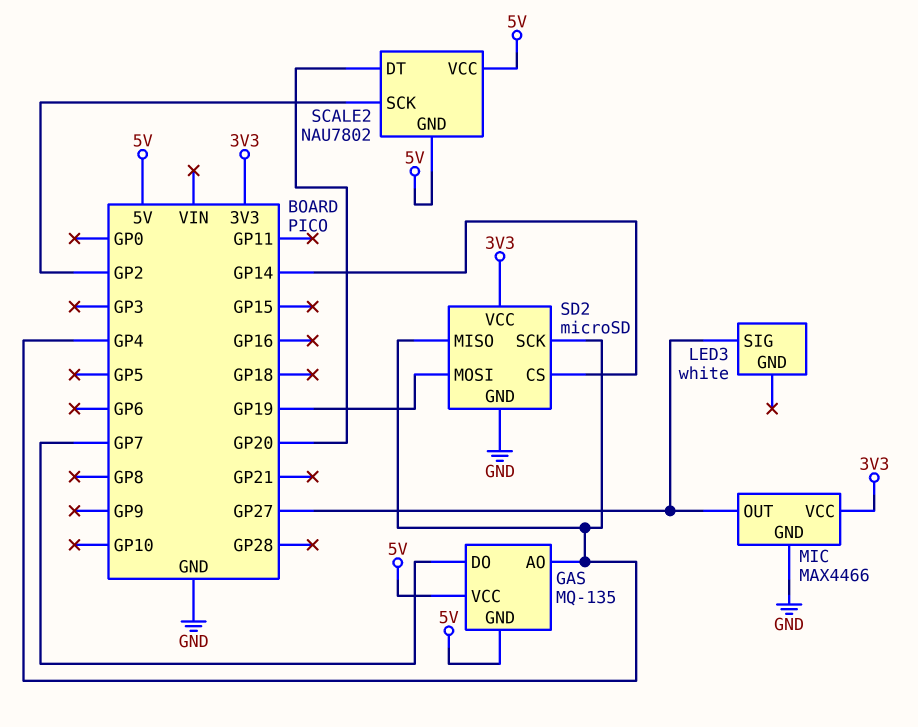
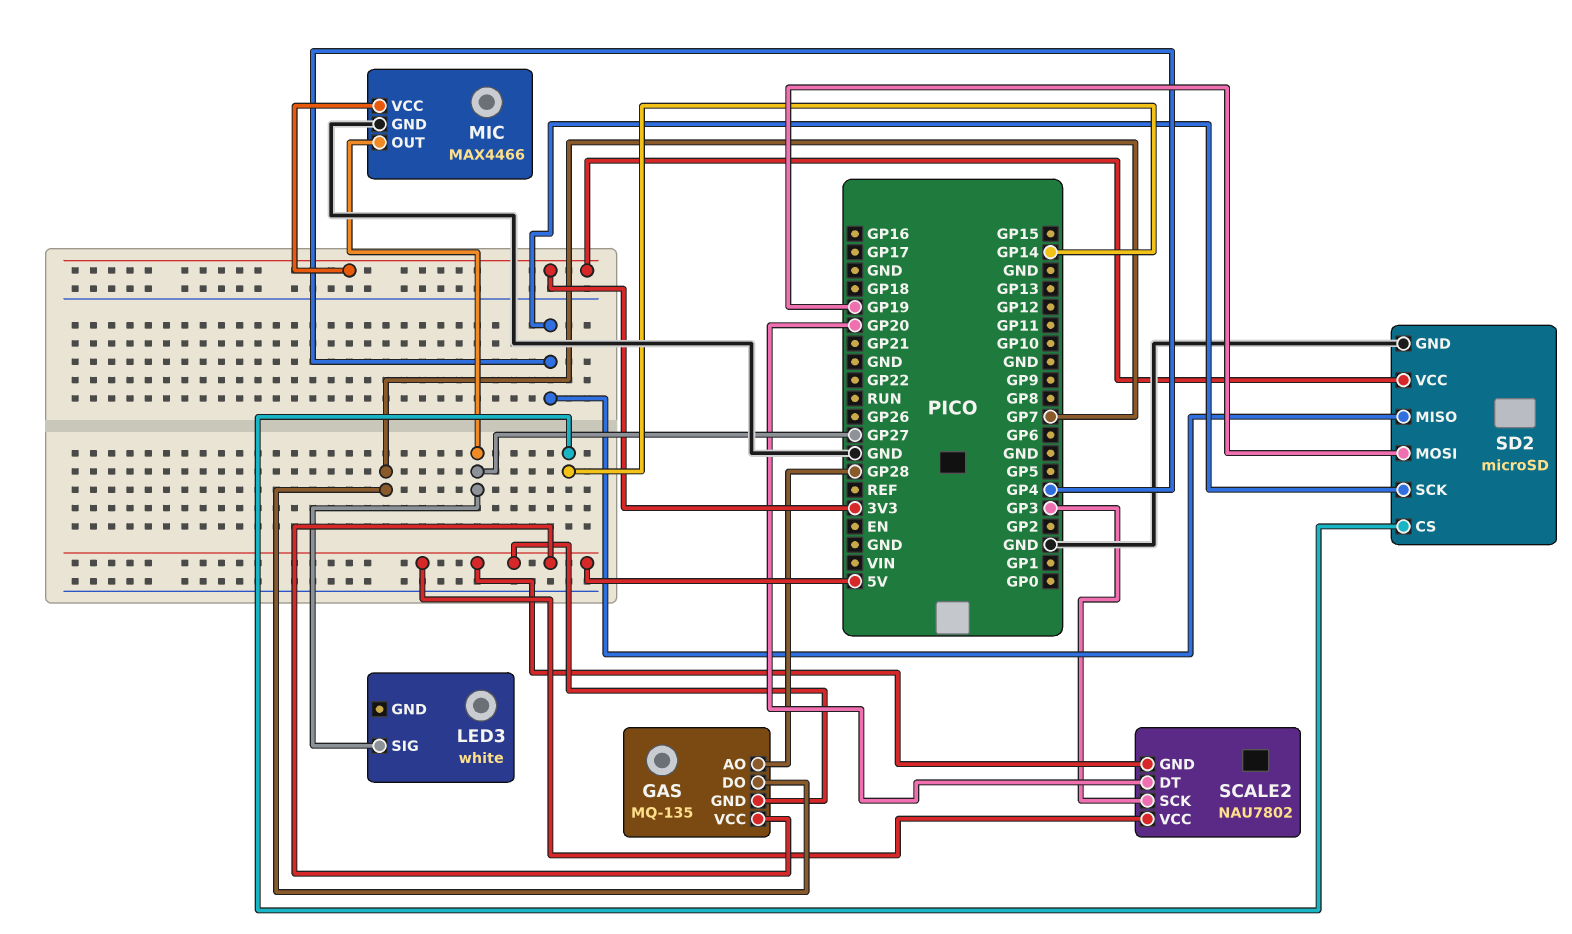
GAS pin AO: GP4 -> GP28
SCALE2 pin SCK: GP2 -> GP3

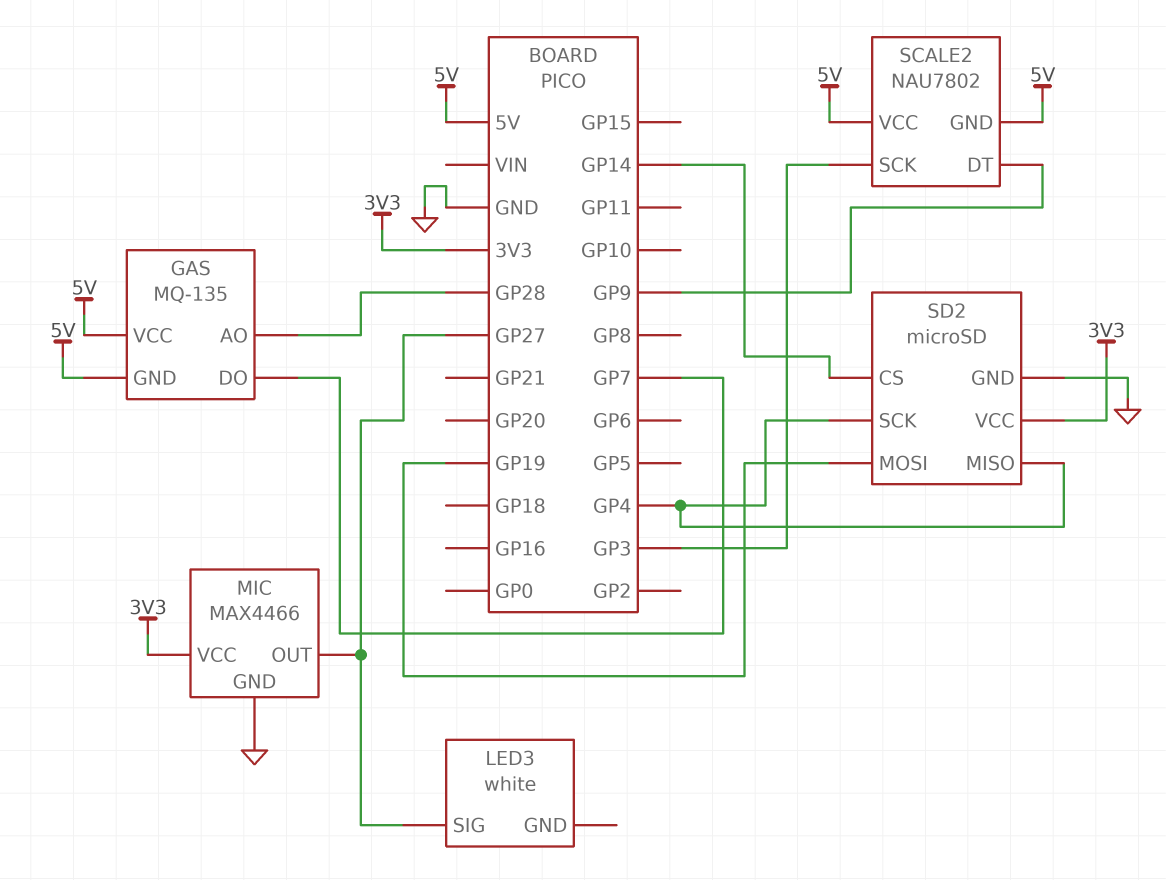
SCALE2 pin DT: GP20 -> GP9

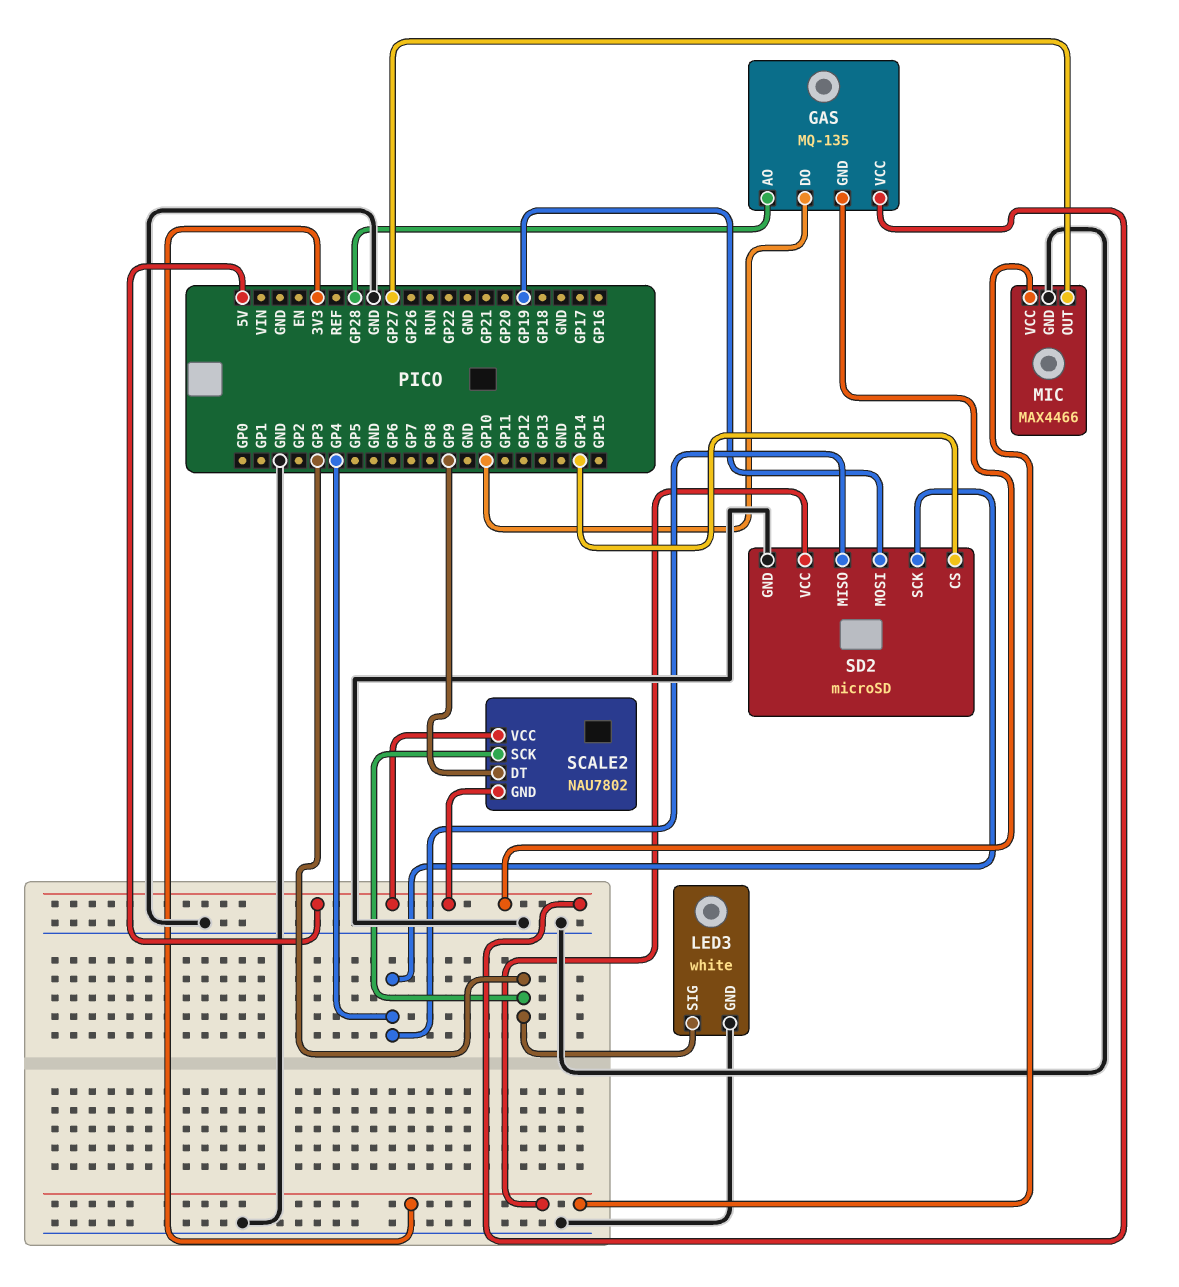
GAS pin DO: GP7 -> GP10
LED3 pin GND: none -> GND
LED3 pin SIG: GP27 -> GP3

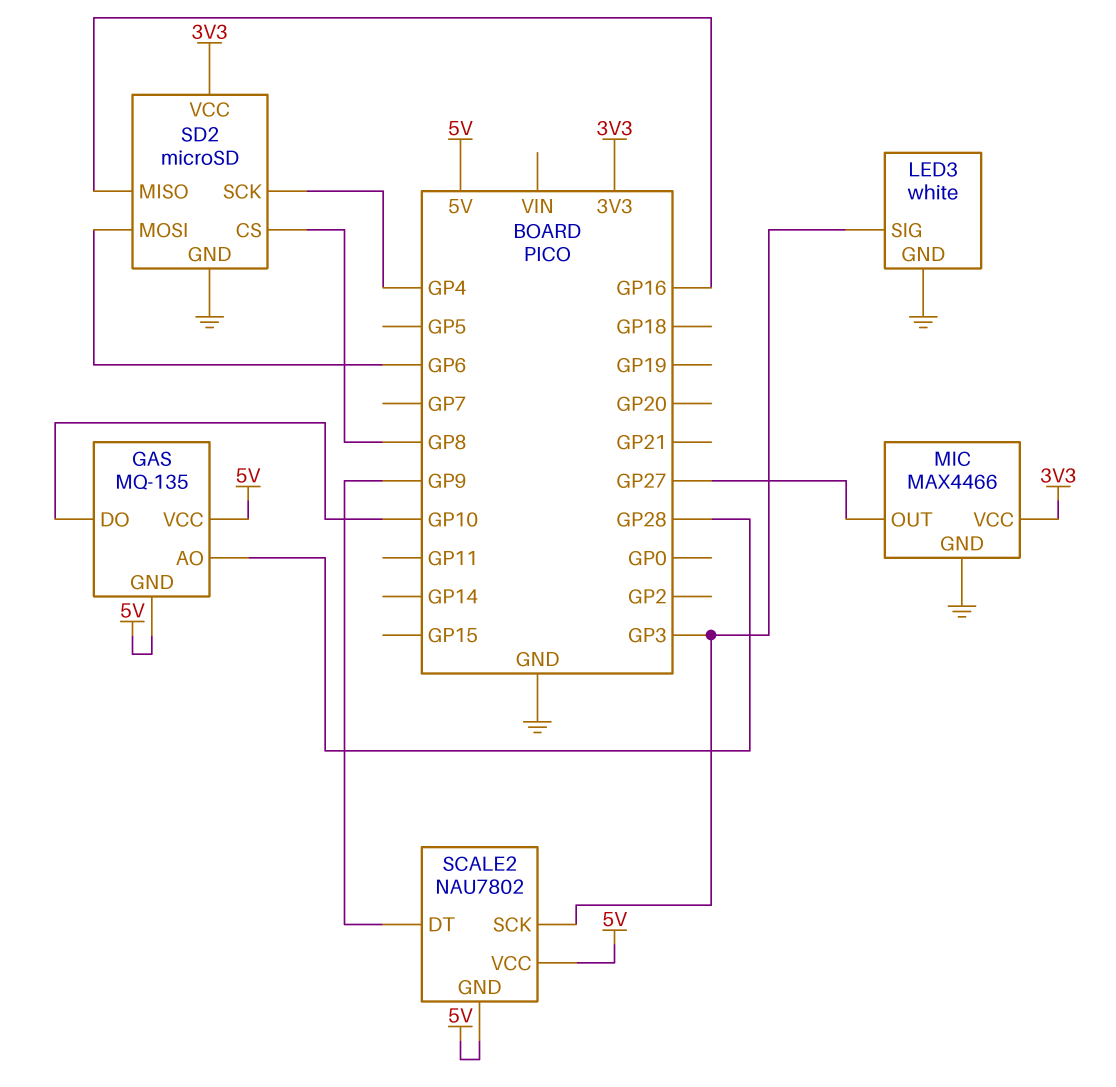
SD2 pin CS: GP14 -> GP8
SD2 pin MISO: GP4 -> GP16
SD2 pin MOSI: GP19 -> GP6

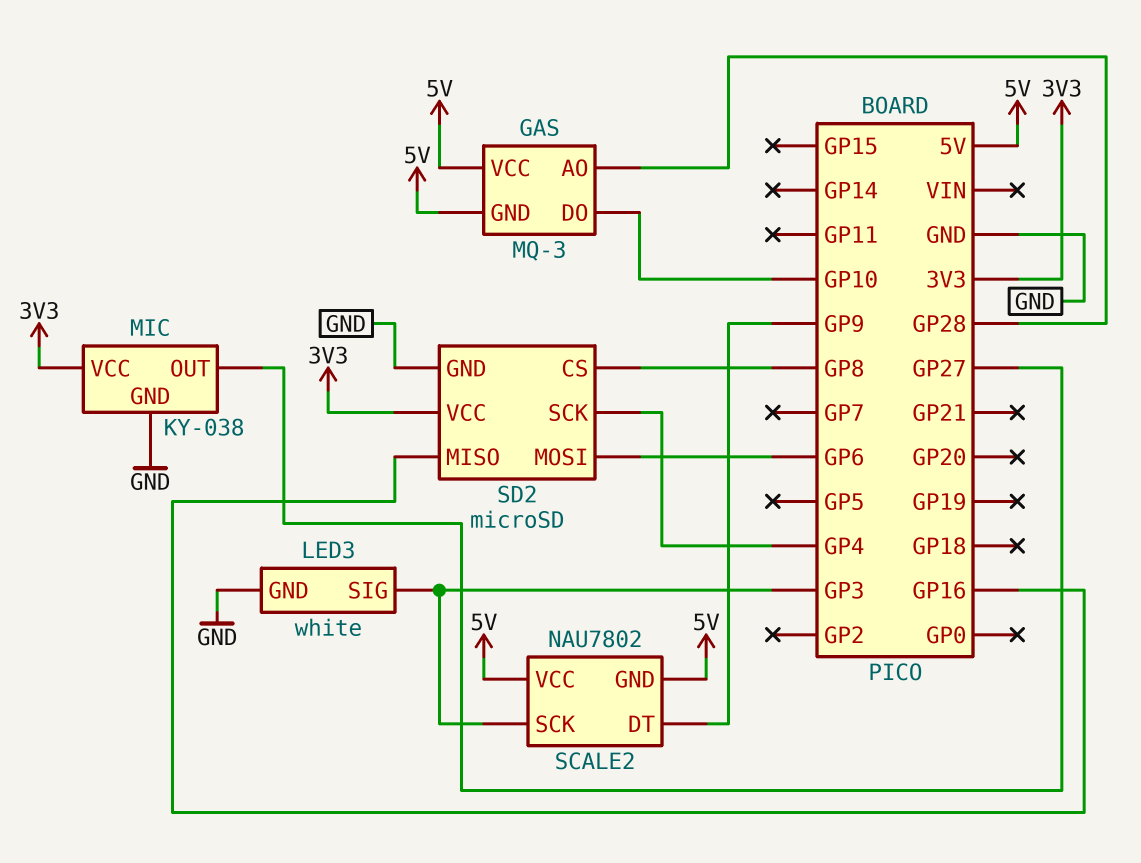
GAS: MQ-135 -> MQ-3
MIC: MAX4466 -> KY-038

